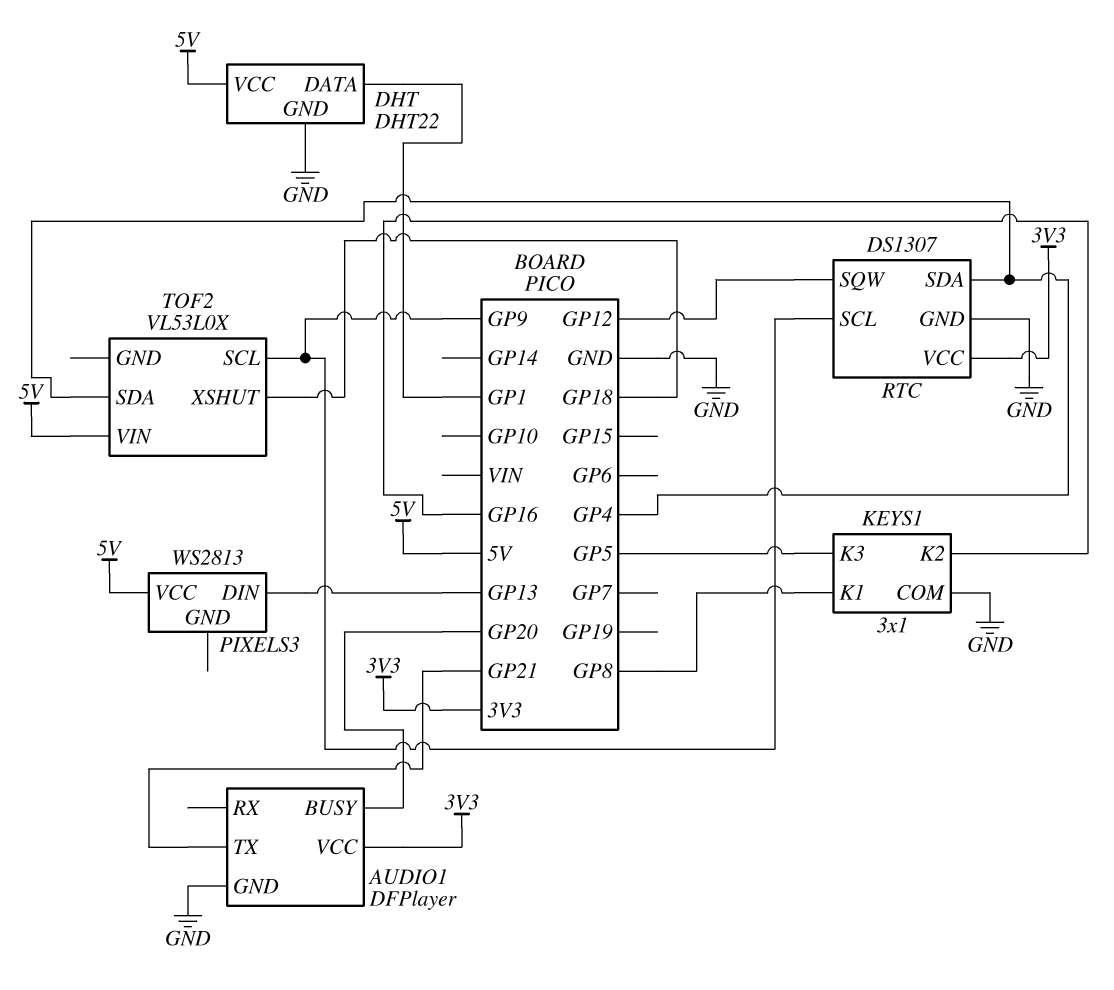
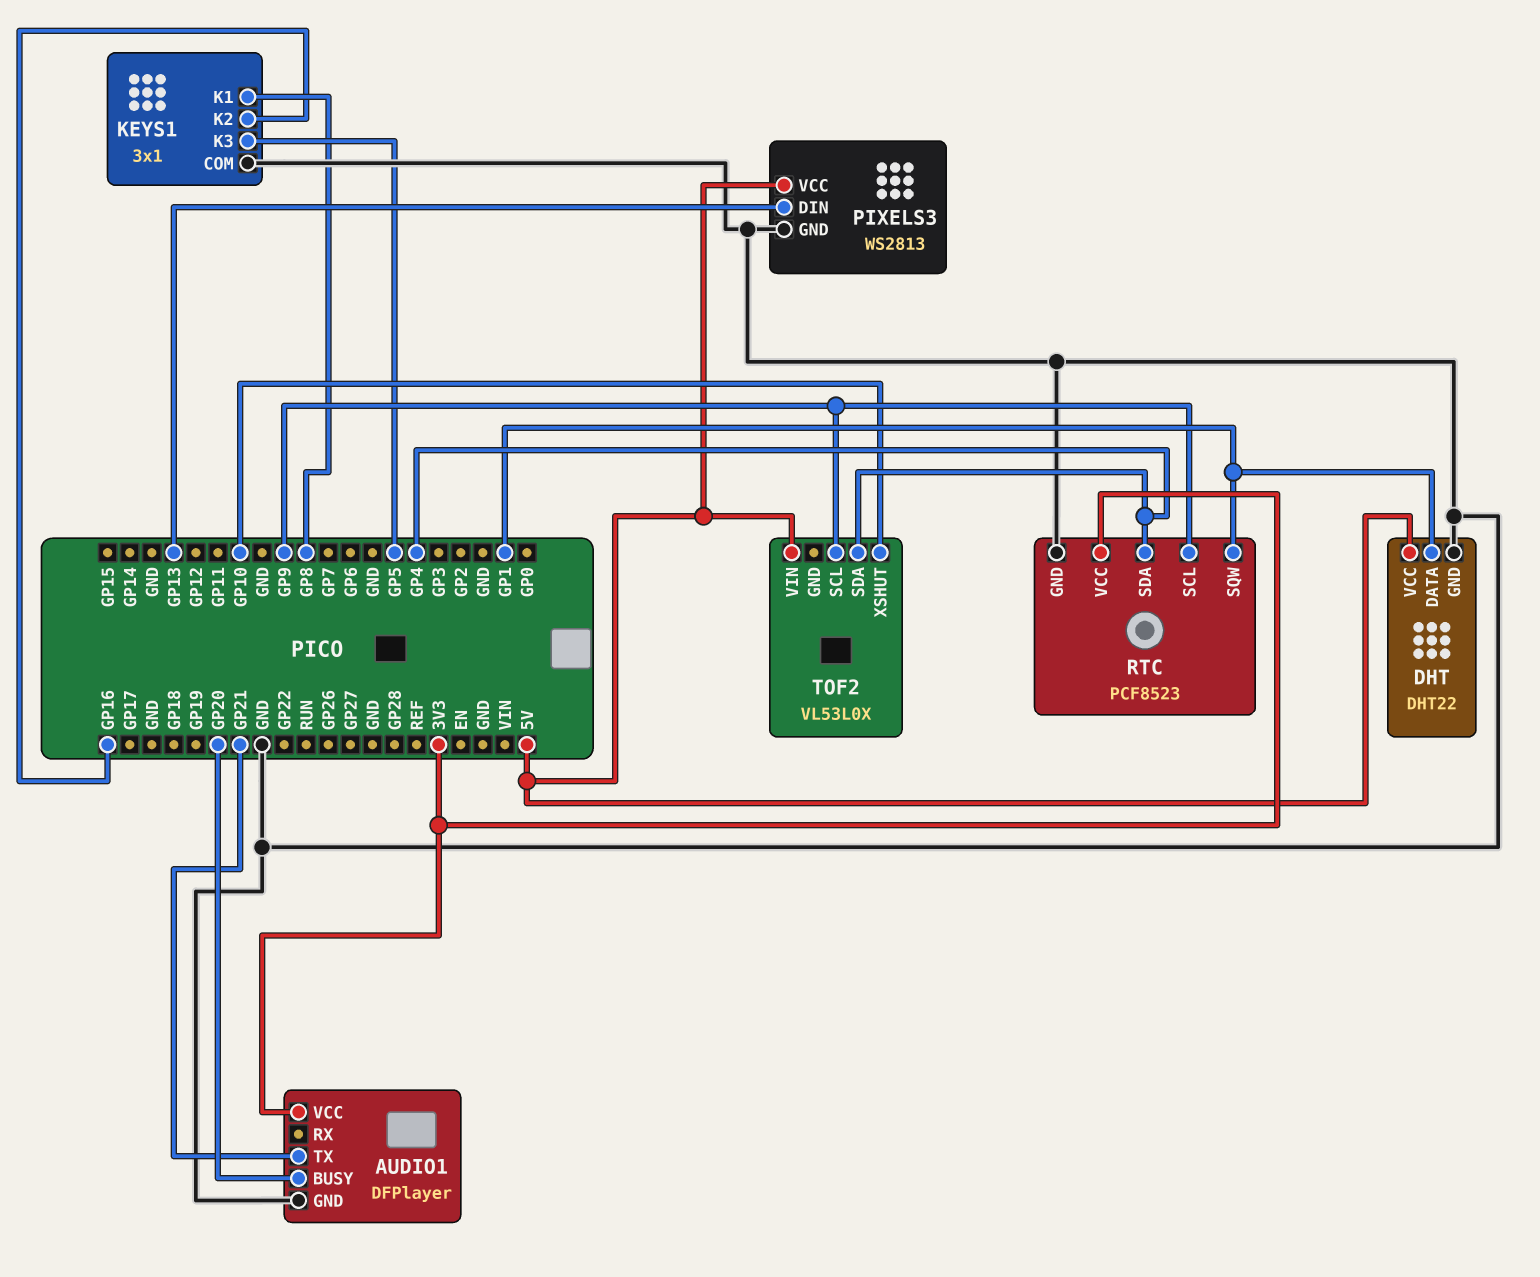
PIXELS3 pin GND: none -> GND
RTC: DS1307 -> PCF8523
RTC pin SQW: GP12 -> GP1
TOF2 pin XSHUT: GP18 -> GP10

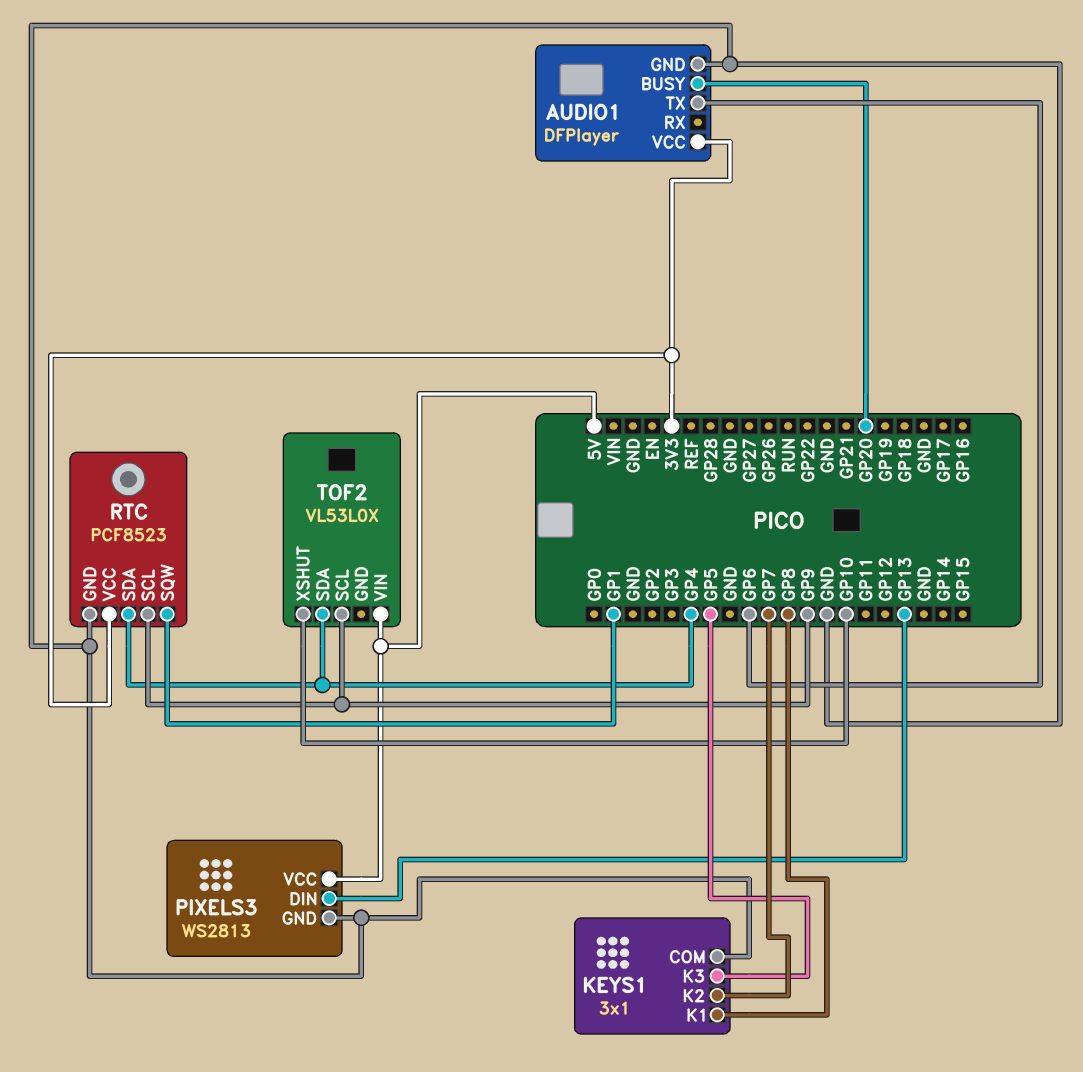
AUDIO1 pin TX: GP21 -> GP6
DHT: DHT22 -> none
DHT pin DATA: GP1 -> none
DHT pin GND: GND -> none
DHT pin VCC: 5V -> none
KEYS1 pin K2: GP16 -> GP7

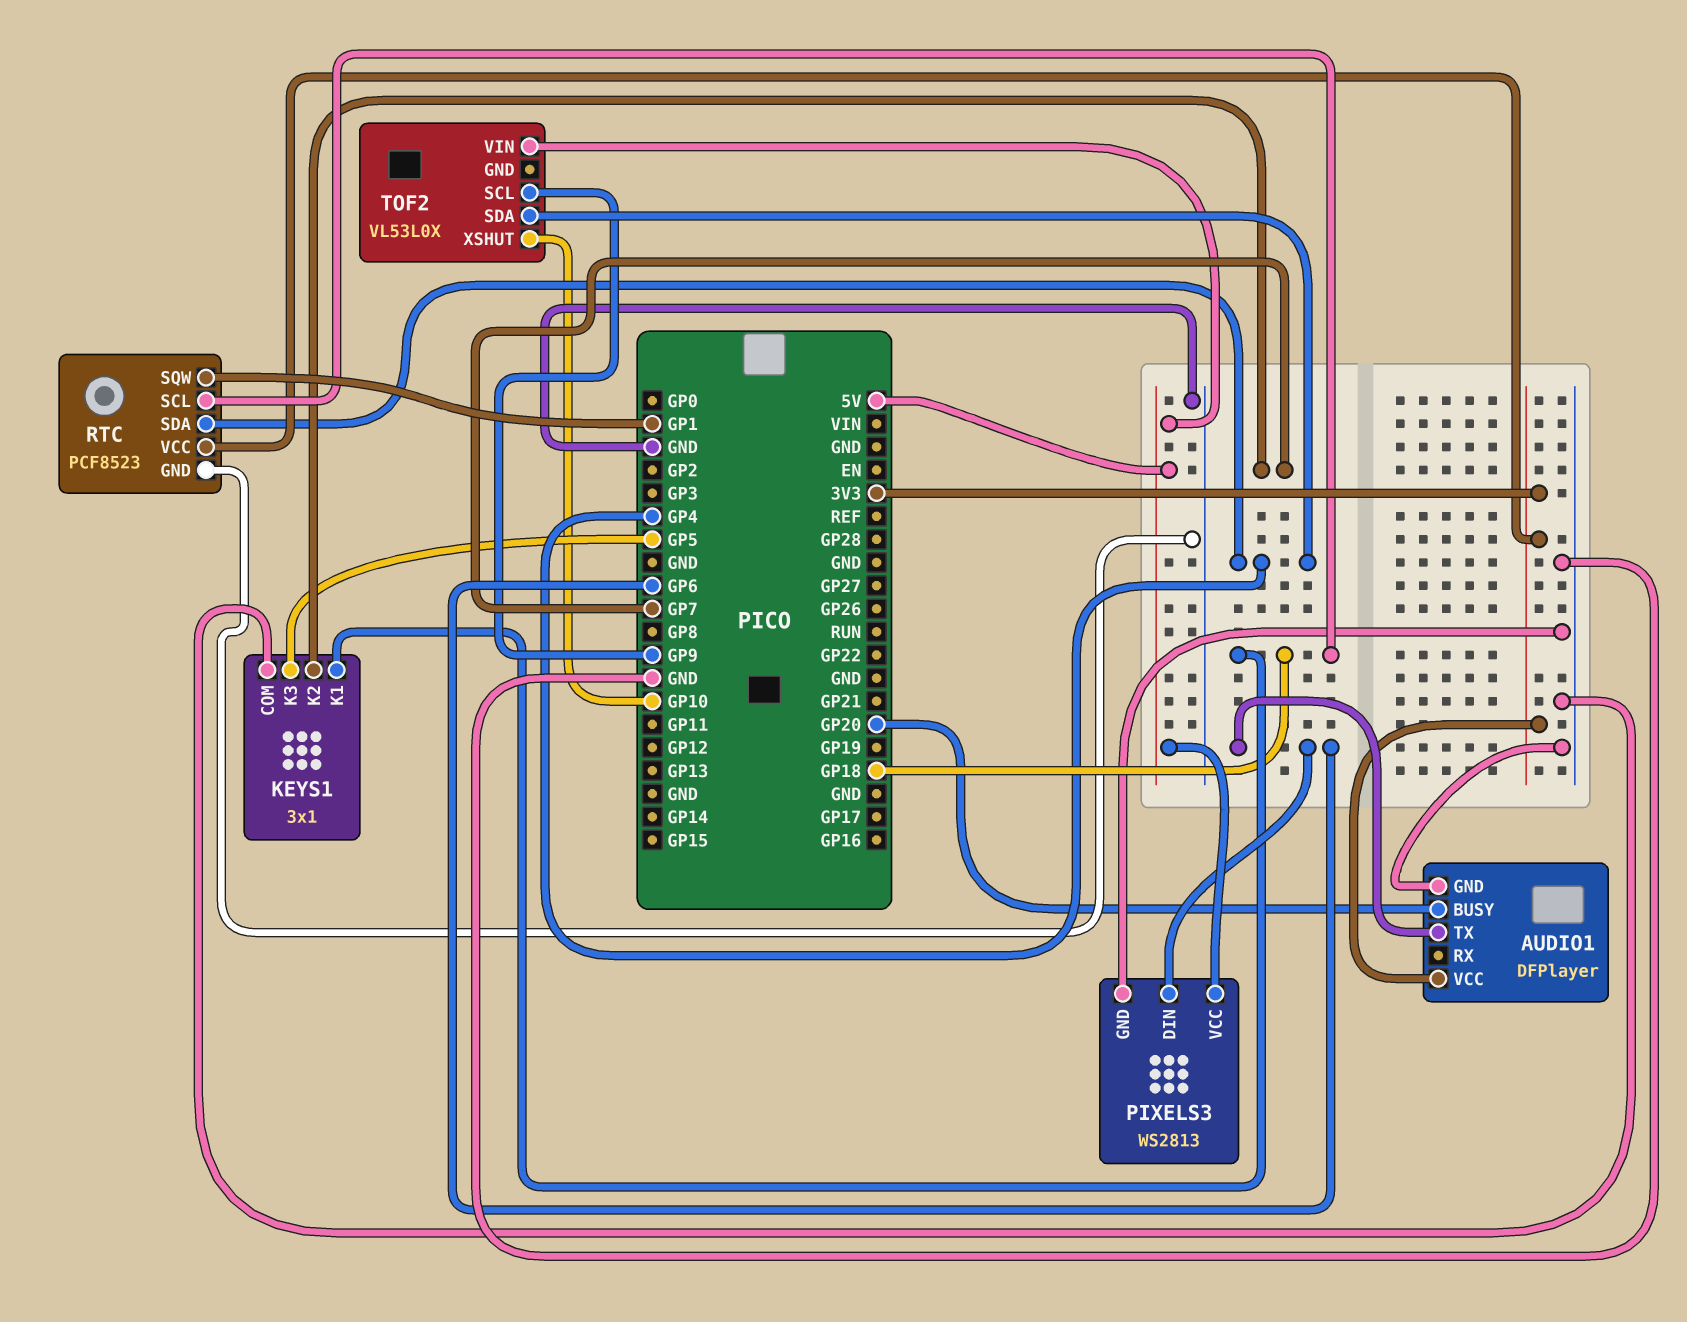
KEYS1 pin K1: GP8 -> GP18
PIXELS3 pin DIN: GP13 -> GP6
RTC pin SCL: GP9 -> GP18

